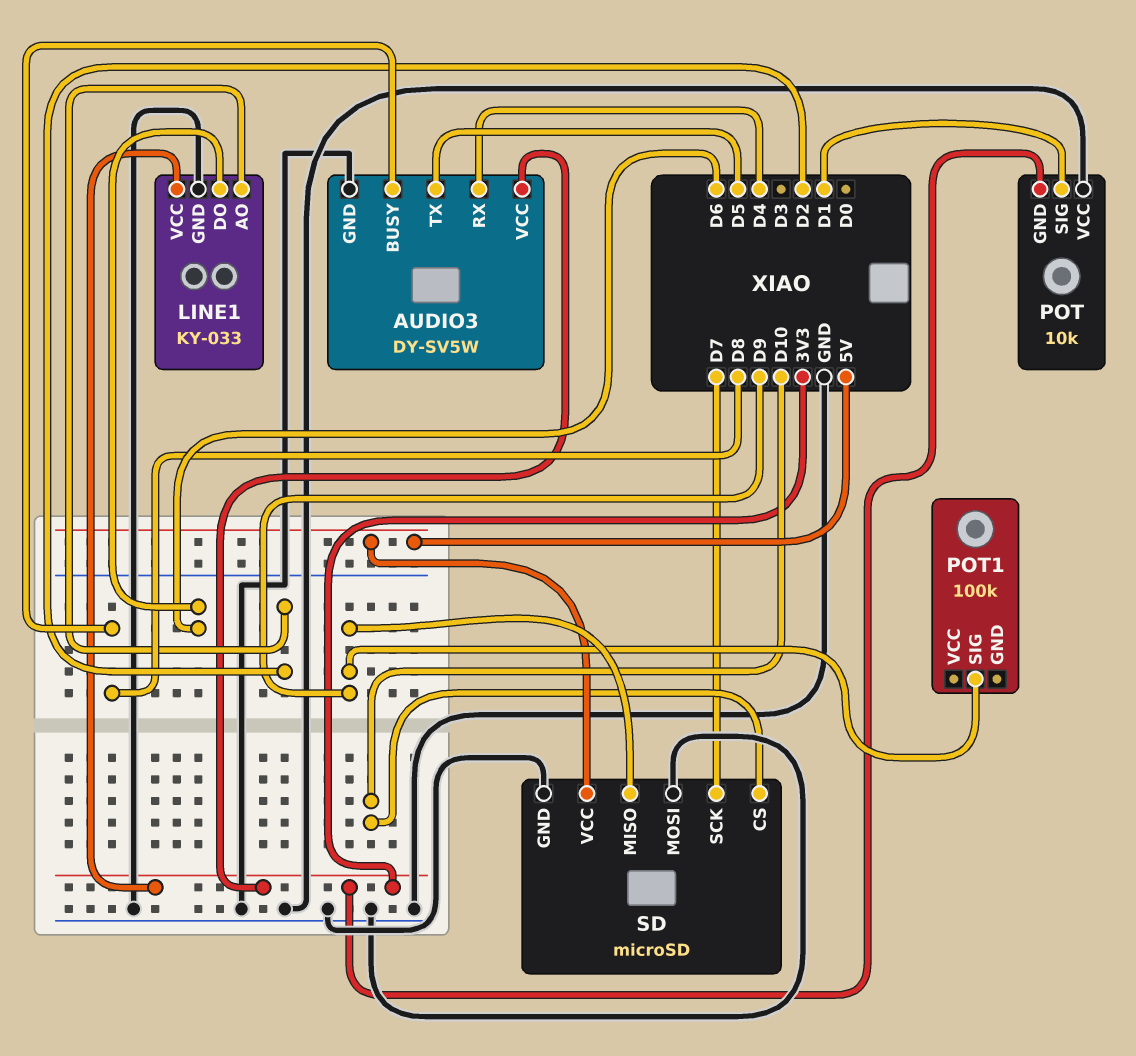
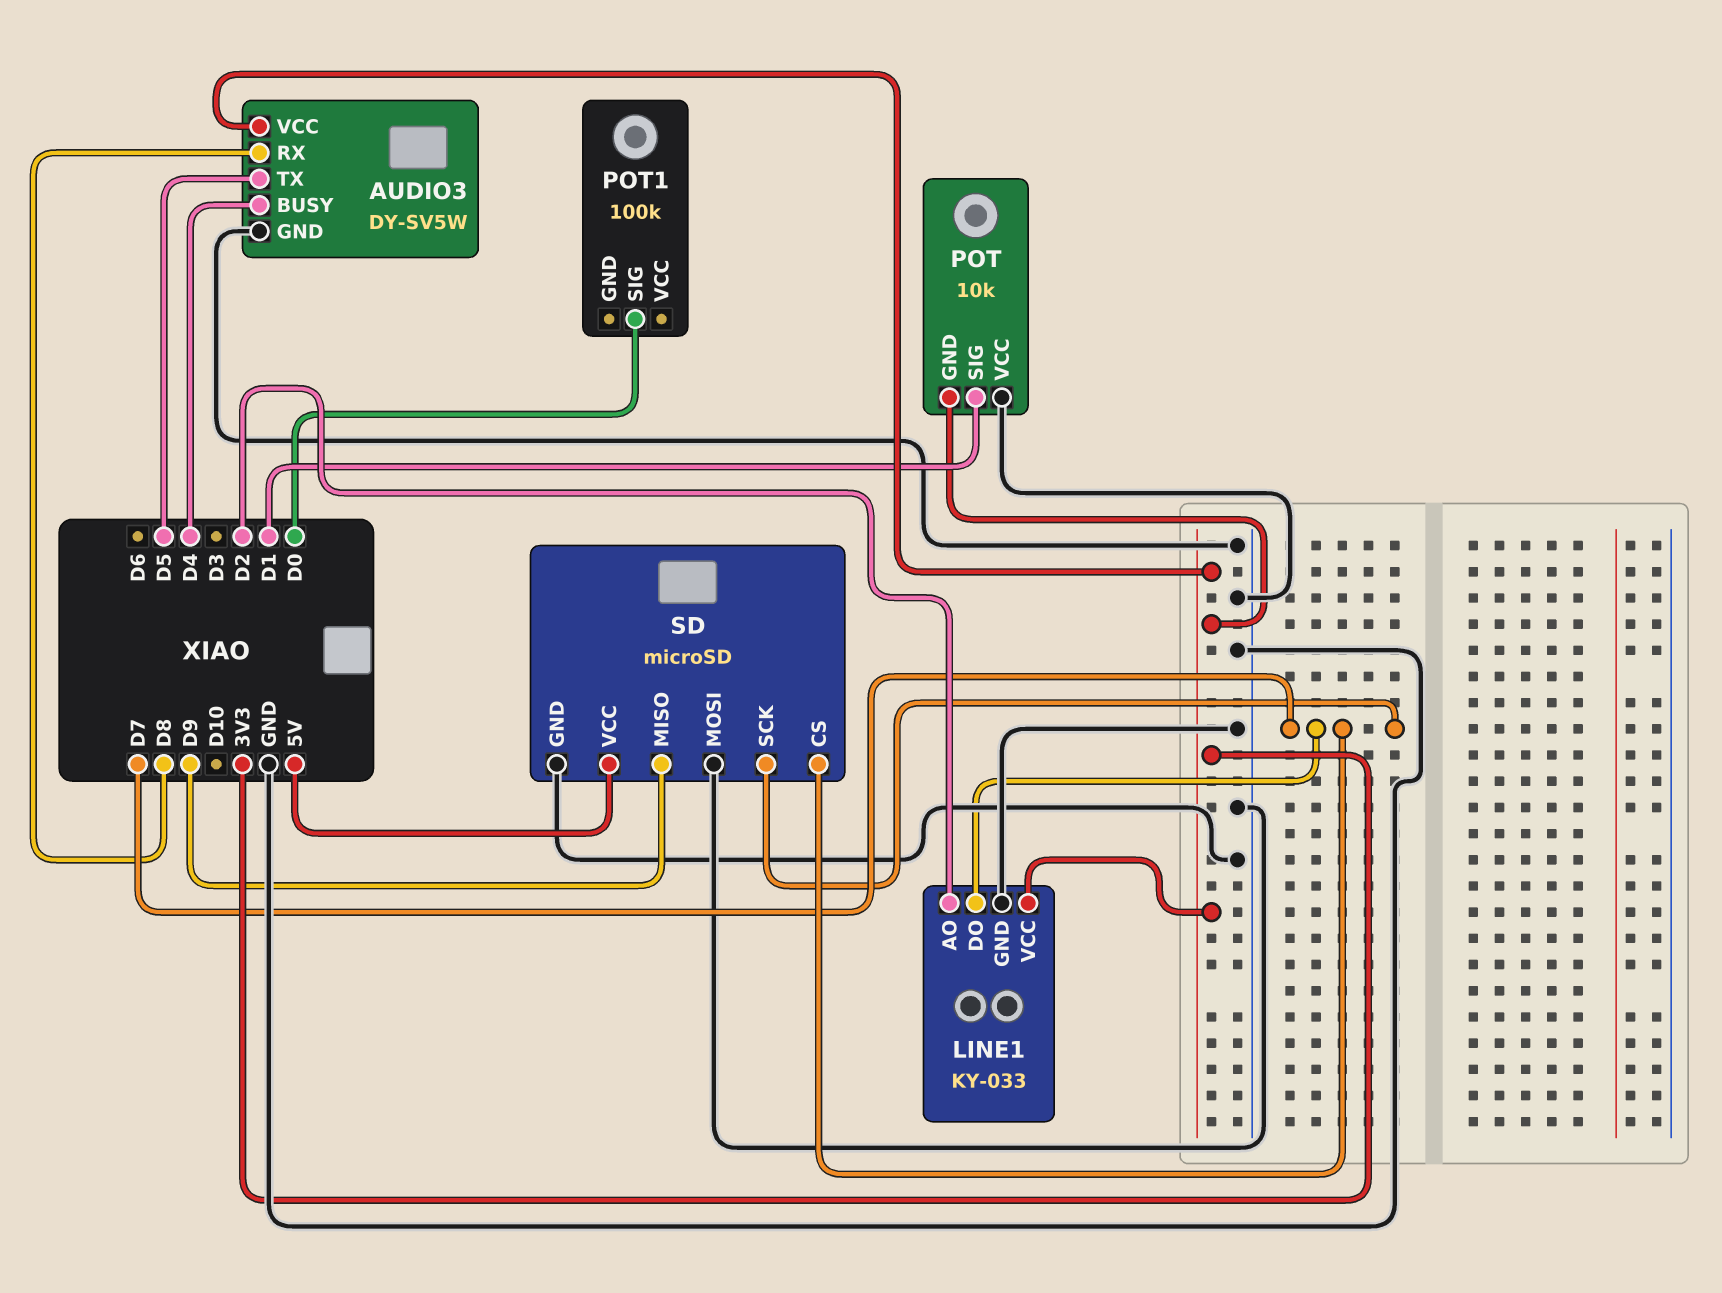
AUDIO3 pin BUSY: D8 -> D4
AUDIO3 pin RX: D4 -> D8
LINE1 pin DO: D6 -> D7
POT1 pin SIG: D9 -> D0
SD pin CS: D10 -> D7

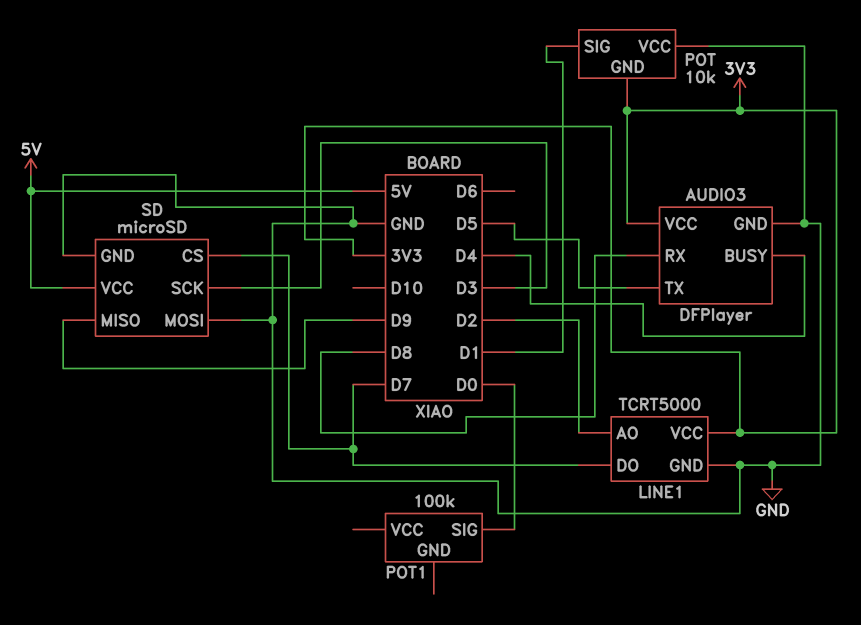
AUDIO3: DY-SV5W -> DFPlayer
LINE1: KY-033 -> TCRT5000
SD pin SCK: D7 -> D3

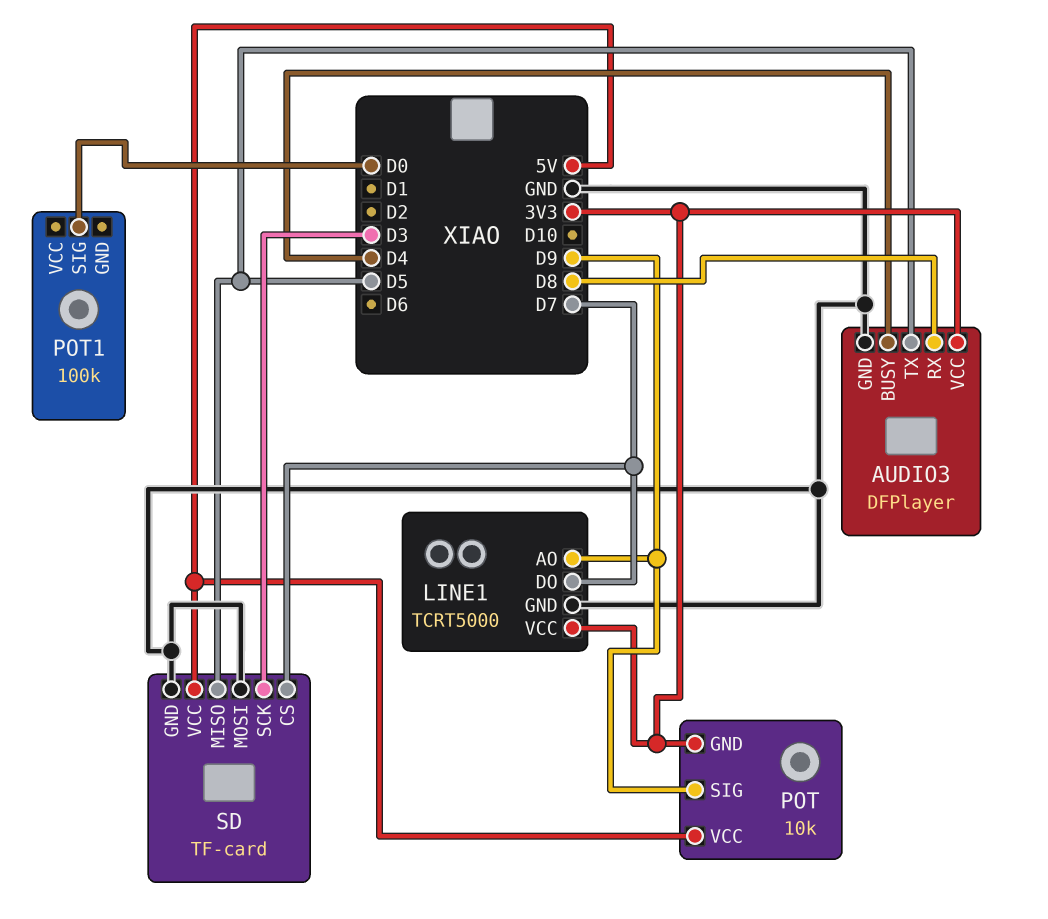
LINE1 pin AO: D2 -> D9
POT pin SIG: D1 -> D9
POT pin VCC: GND -> 5V
SD: microSD -> TF-card
SD pin MISO: D9 -> D5

